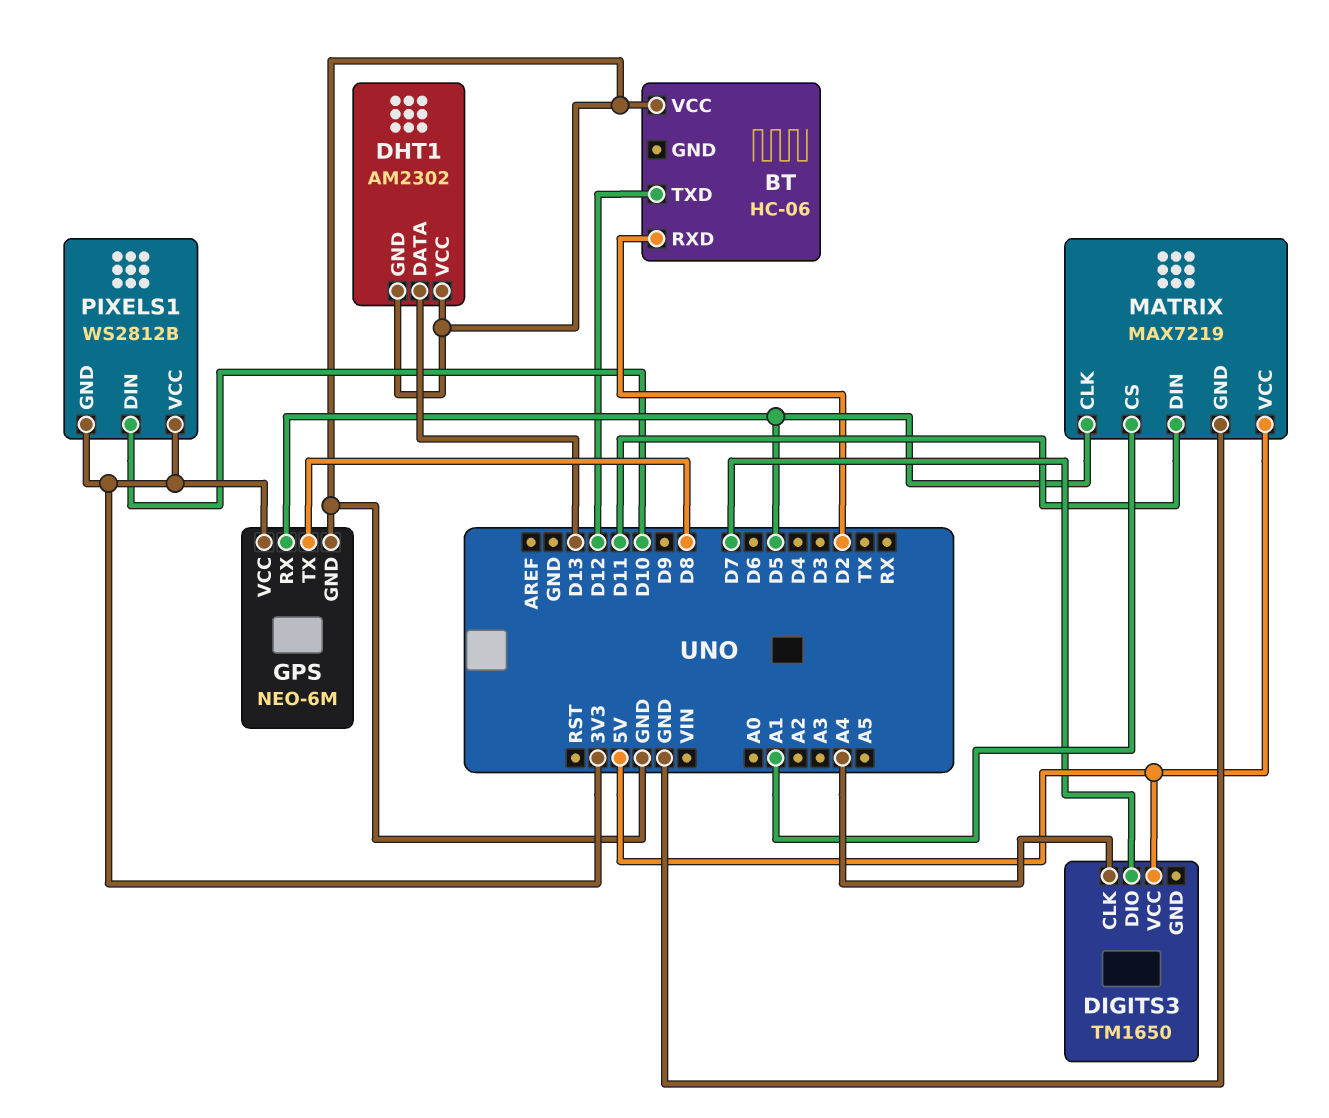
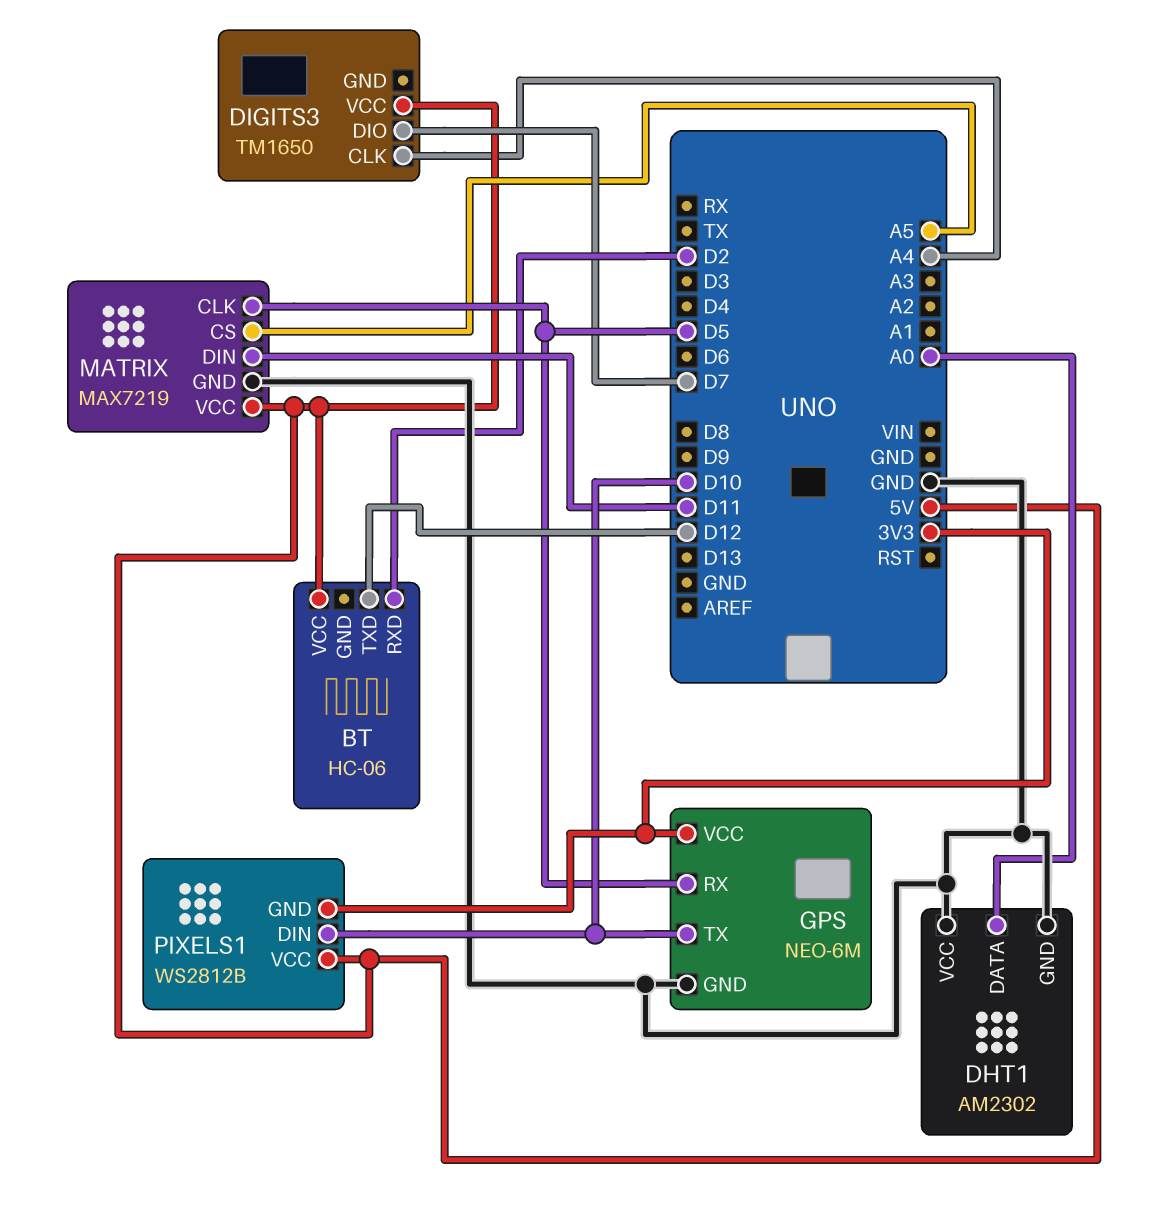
BT pin VCC: GND -> 5V
DHT1 pin DATA: D13 -> A0
GPS pin TX: D8 -> D10
MATRIX pin CS: A1 -> A5
PIXELS1 pin VCC: 3V3 -> 5V

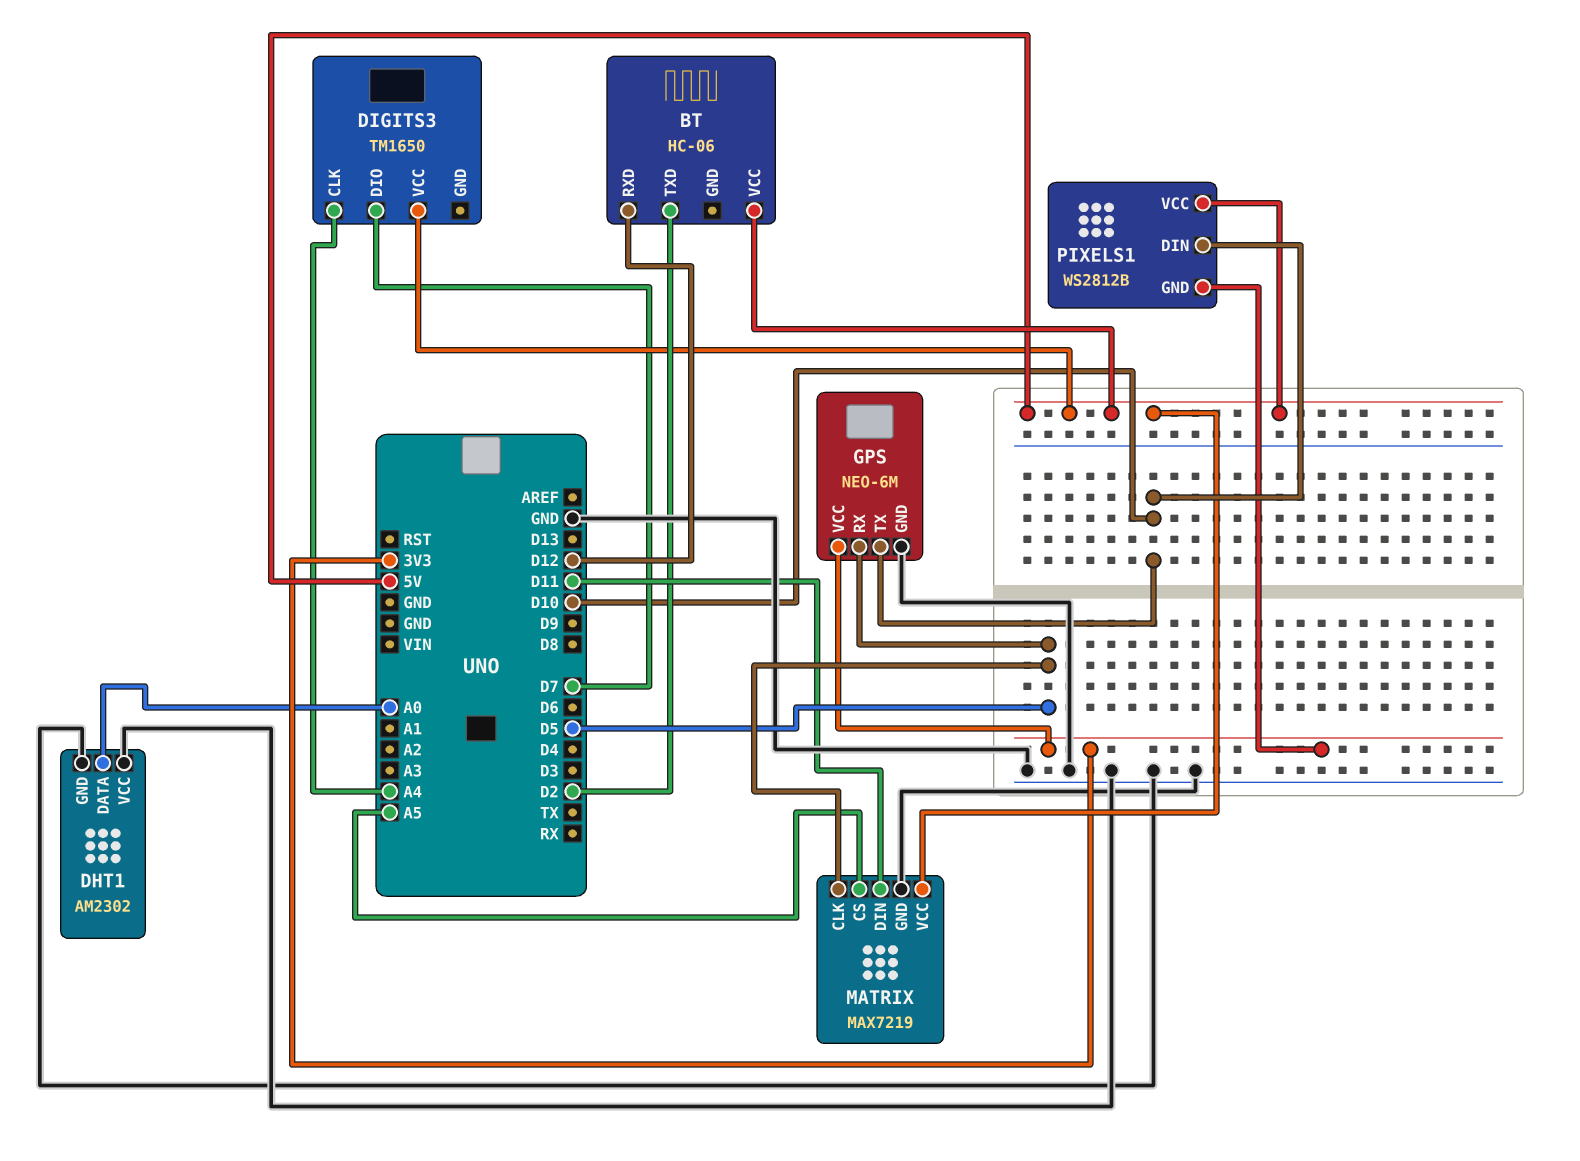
BT pin RXD: D2 -> D12
BT pin TXD: D12 -> D2

